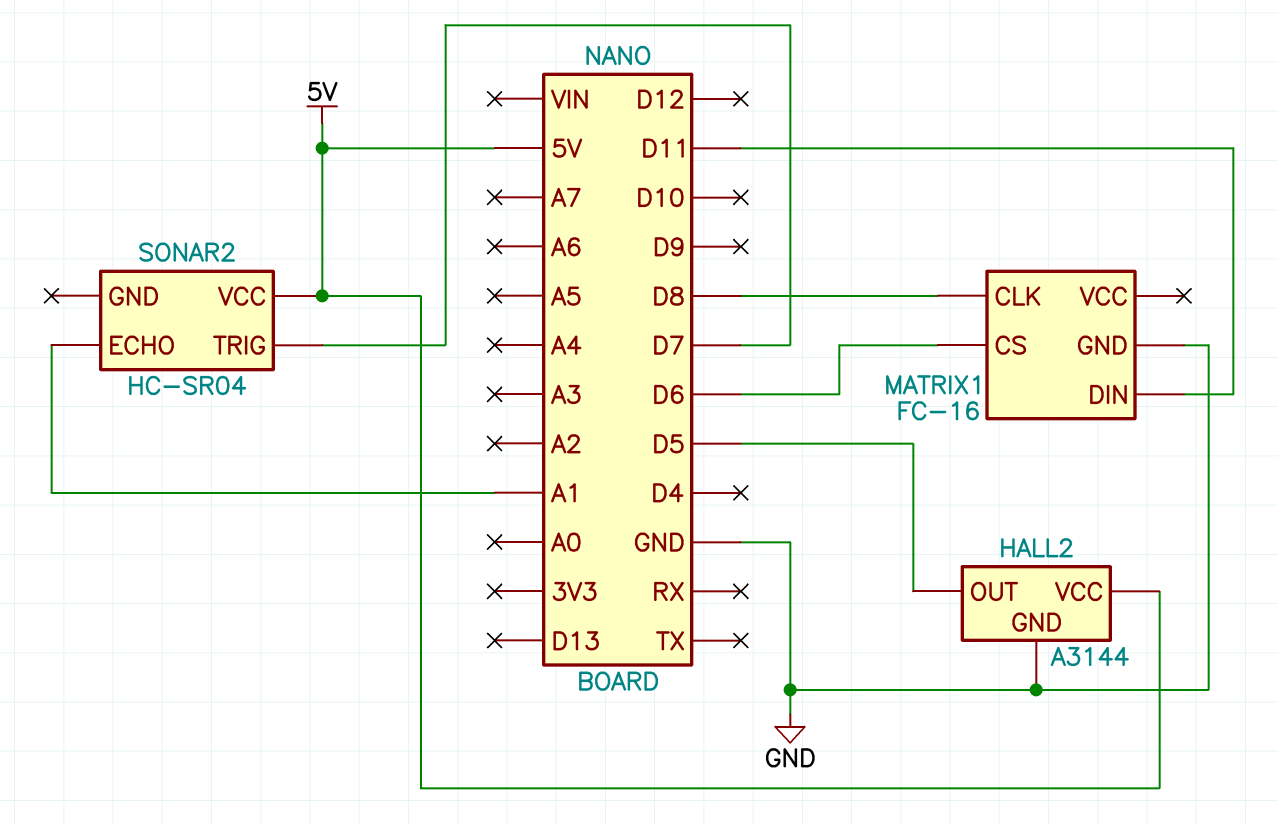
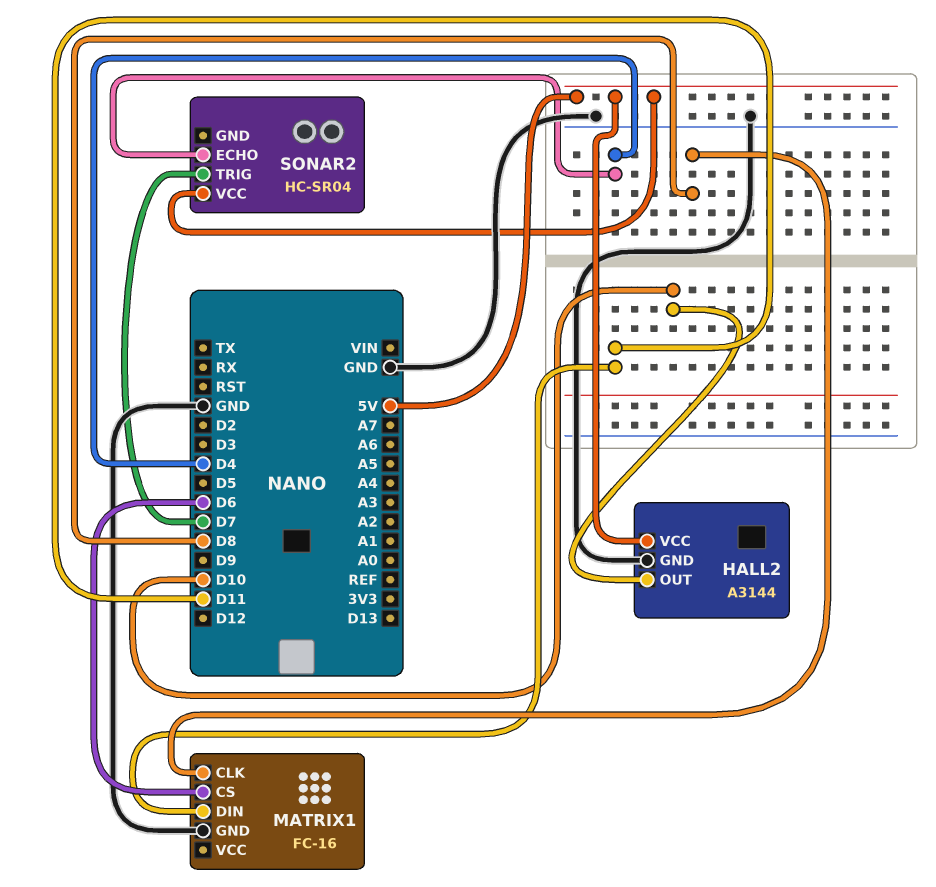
HALL2 pin OUT: D5 -> D10
SONAR2 pin ECHO: A1 -> D4

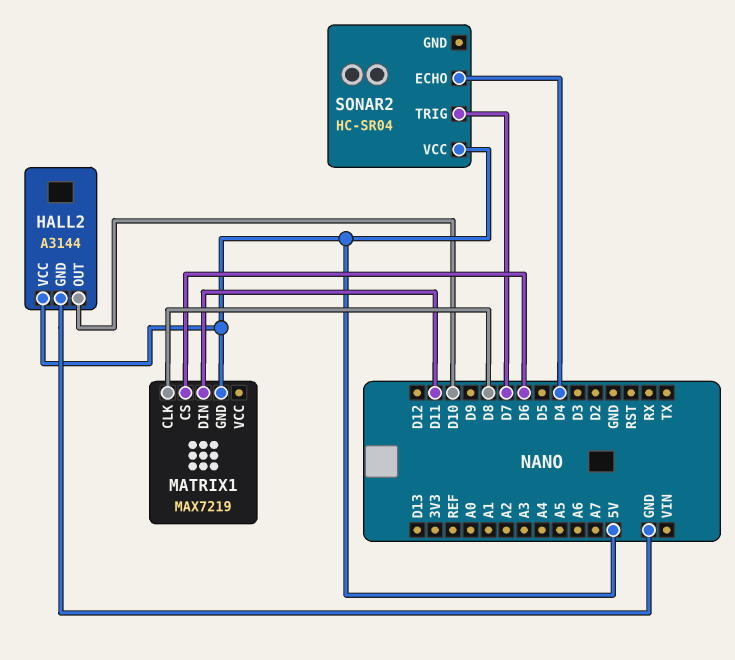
MATRIX1: FC-16 -> MAX7219
MATRIX1 pin GND: GND -> 5V

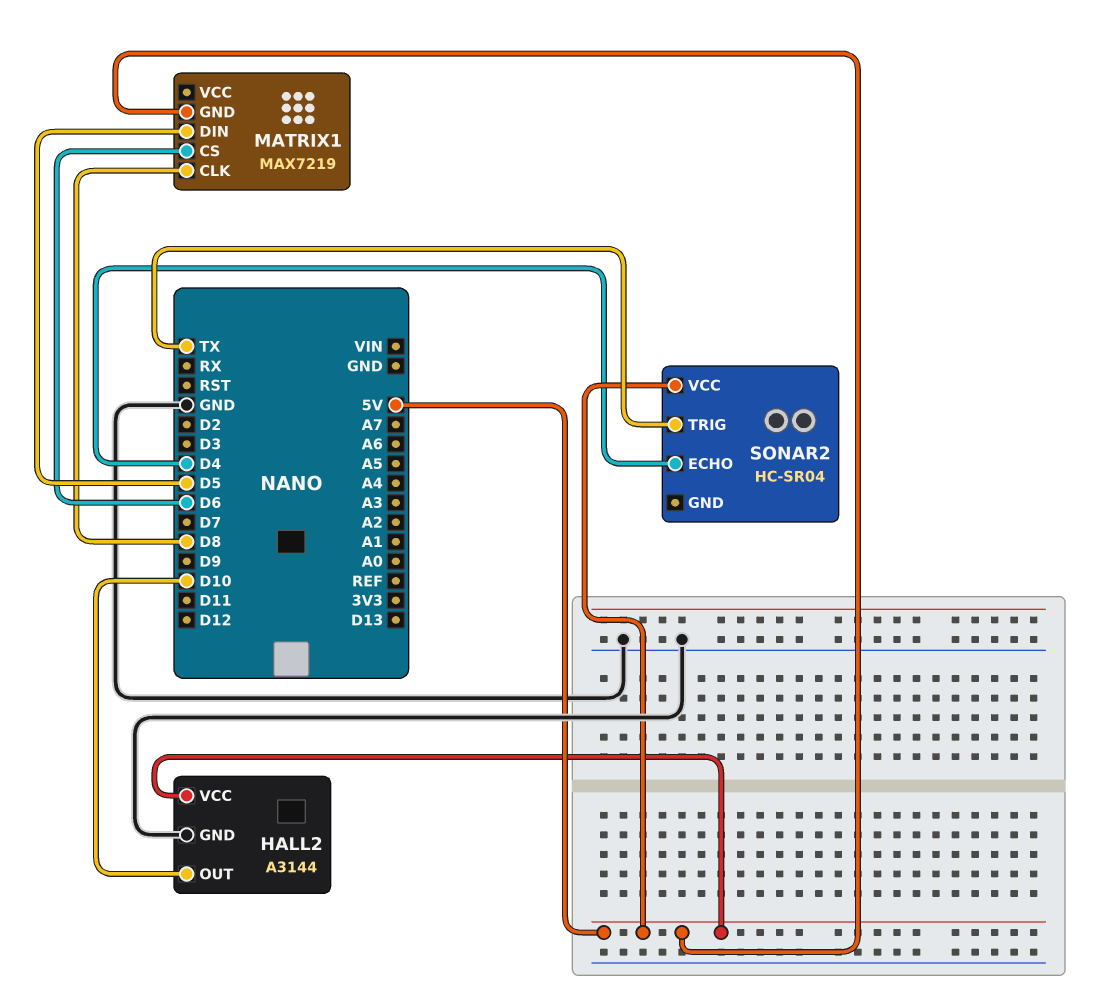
MATRIX1 pin DIN: D11 -> D5
SONAR2 pin TRIG: D7 -> TX

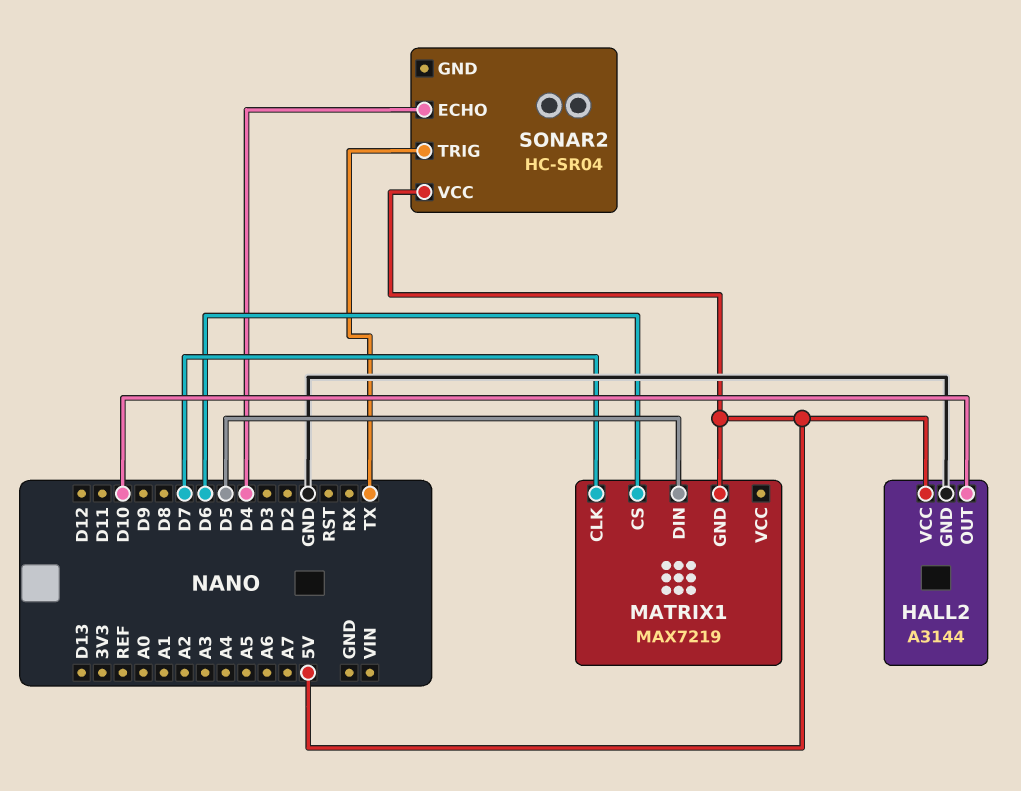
MATRIX1 pin CLK: D8 -> D7

